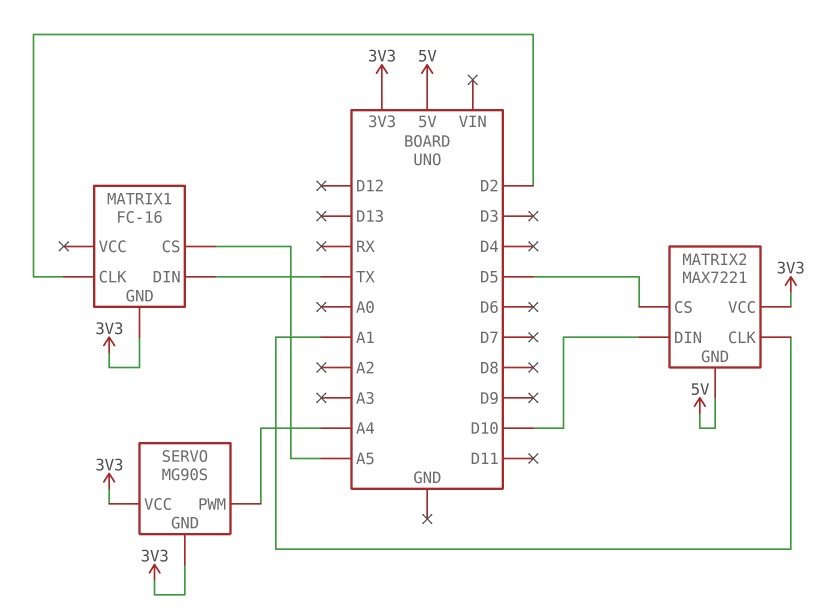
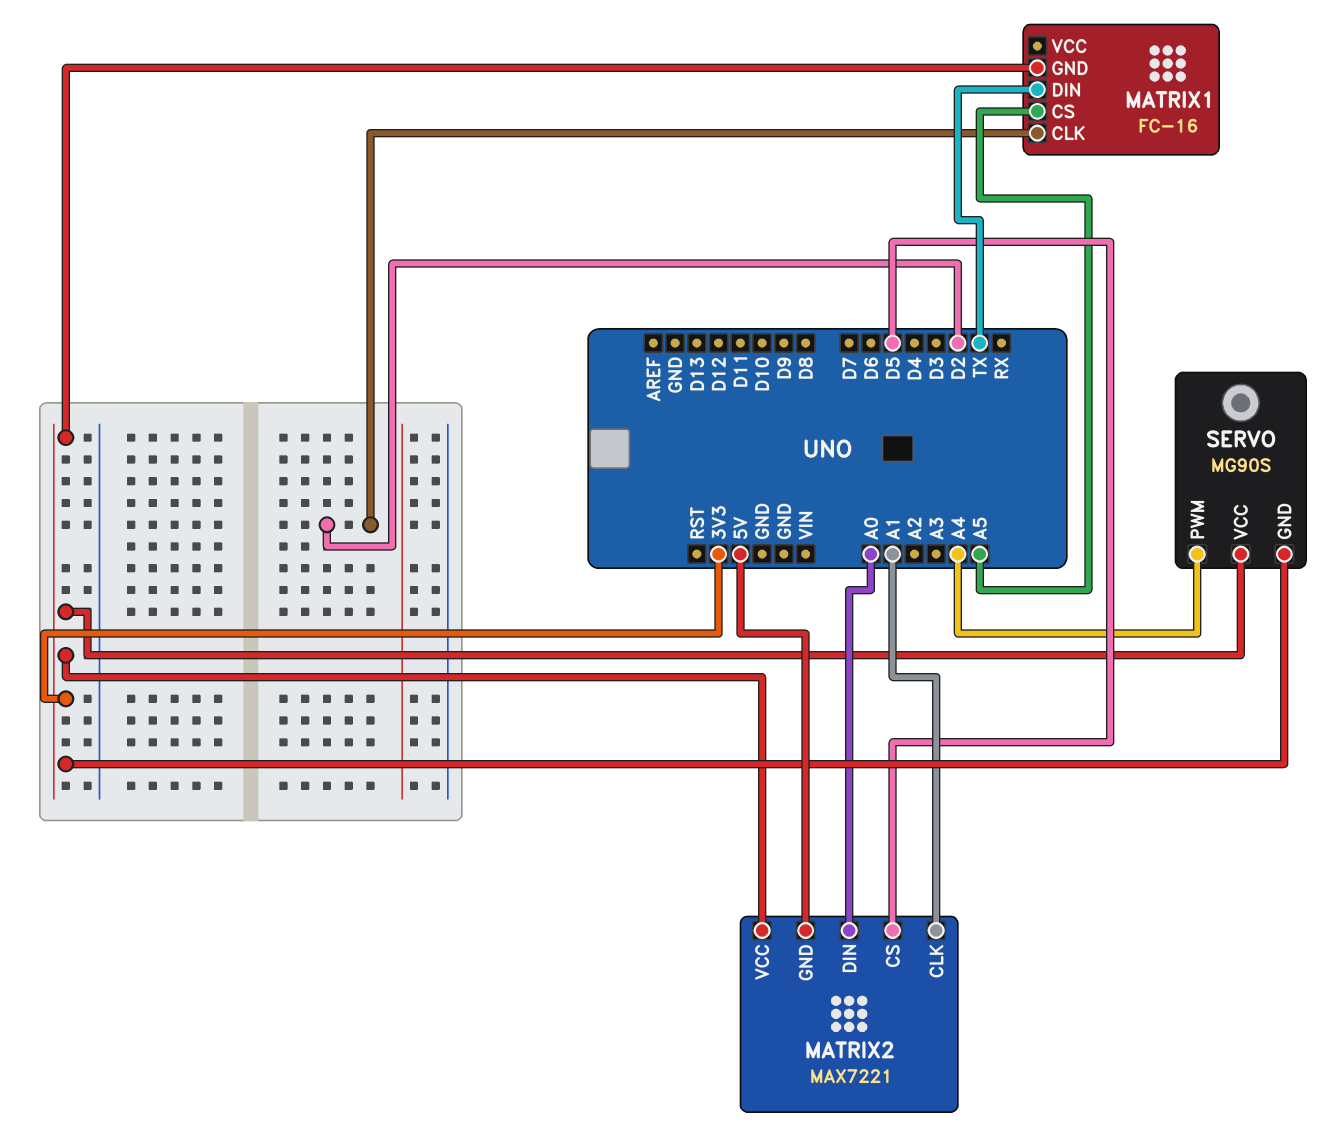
MATRIX2 pin DIN: D10 -> A0

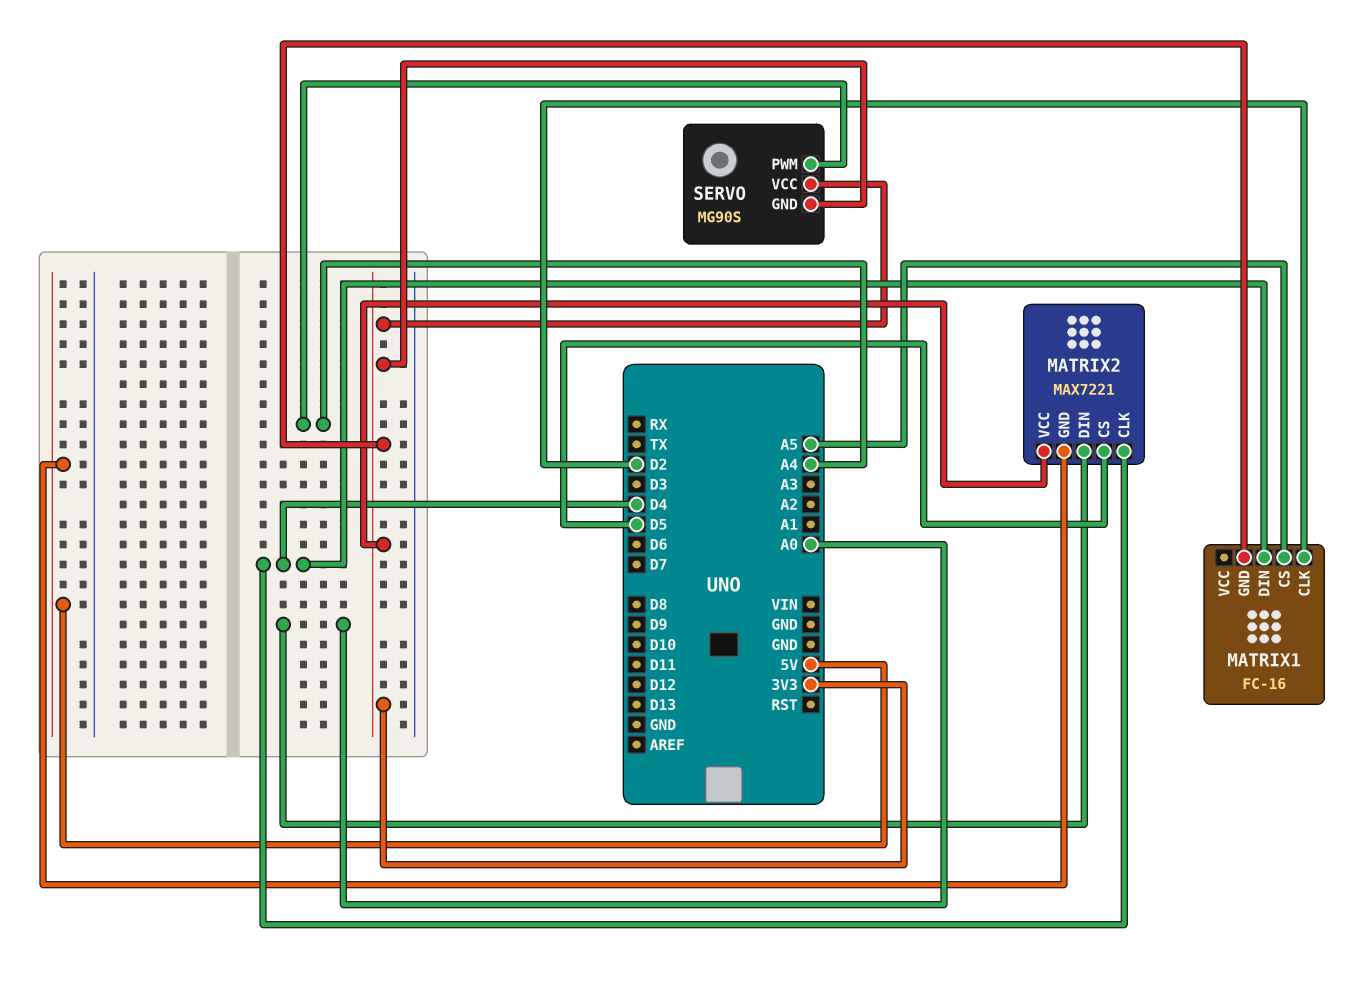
MATRIX1 pin DIN: TX -> D4
MATRIX2 pin CLK: A1 -> D4

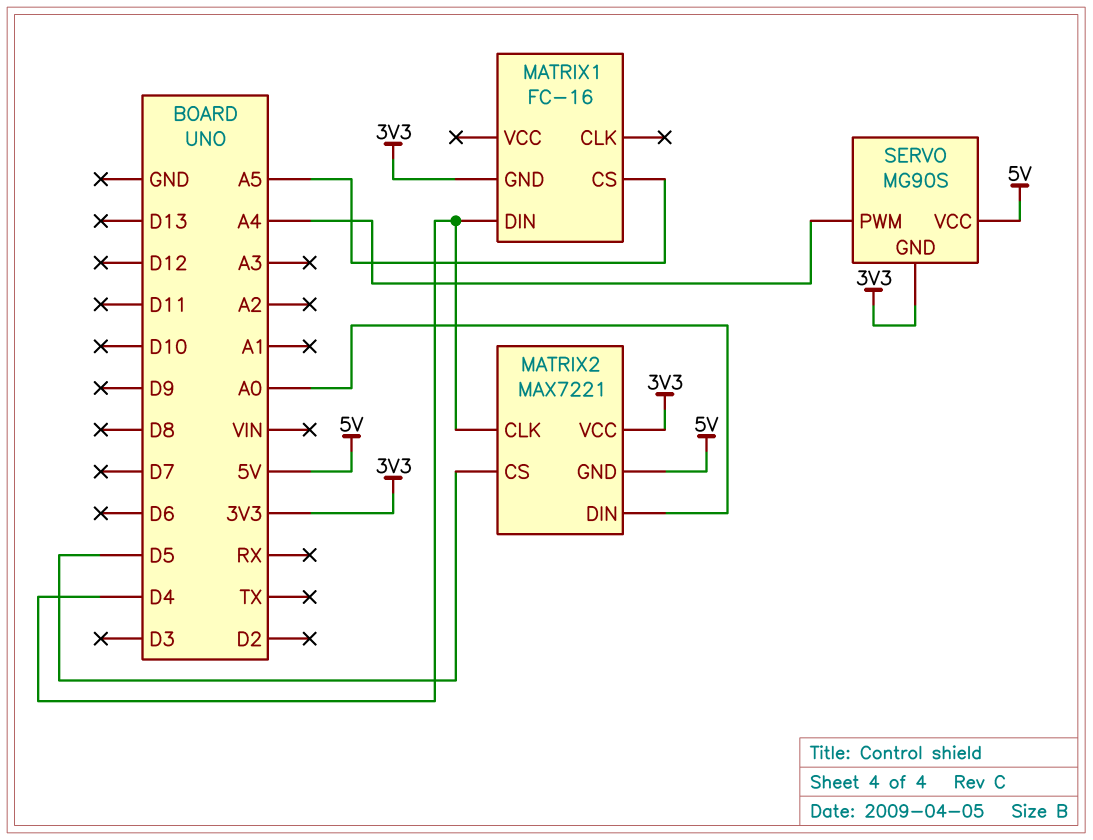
MATRIX1 pin CLK: D2 -> none
SERVO pin VCC: 3V3 -> 5V

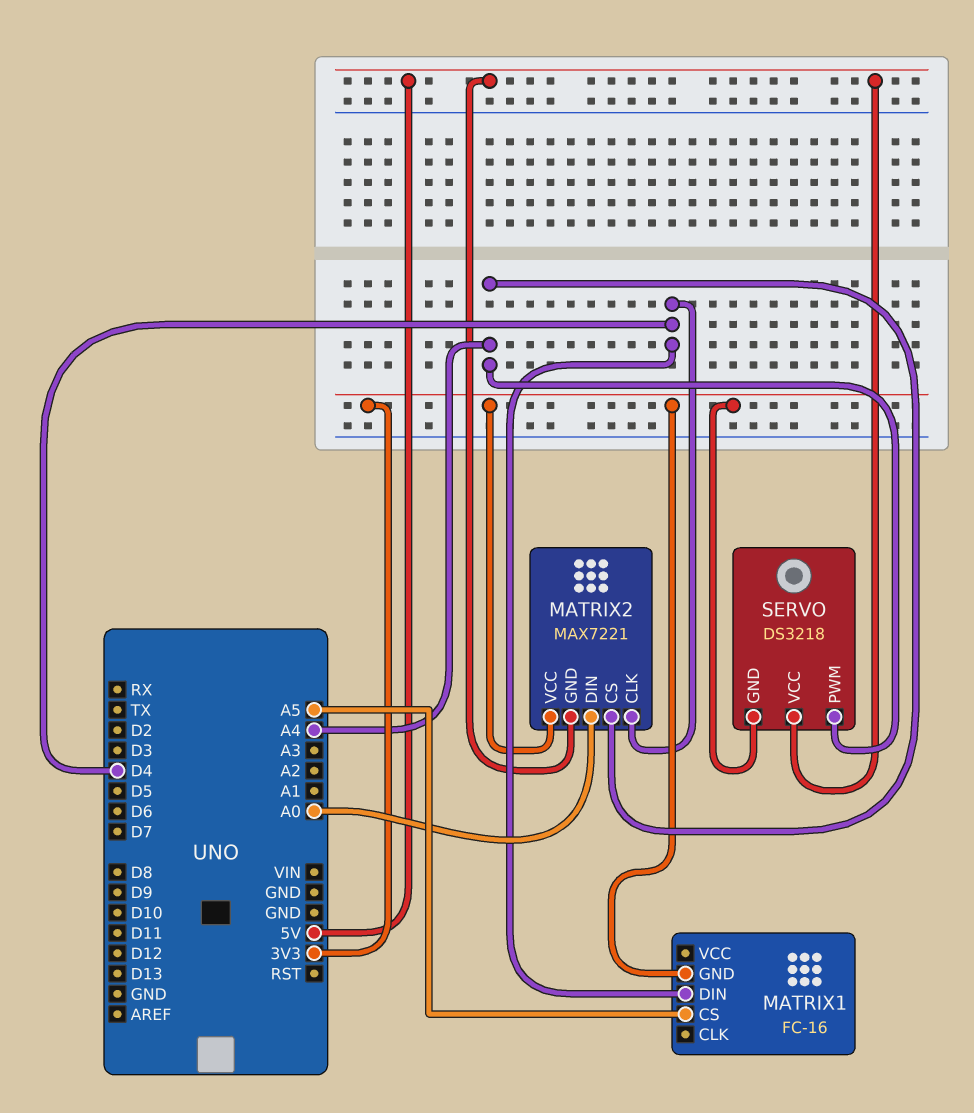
MATRIX2 pin CS: D5 -> A4
SERVO: MG90S -> DS3218

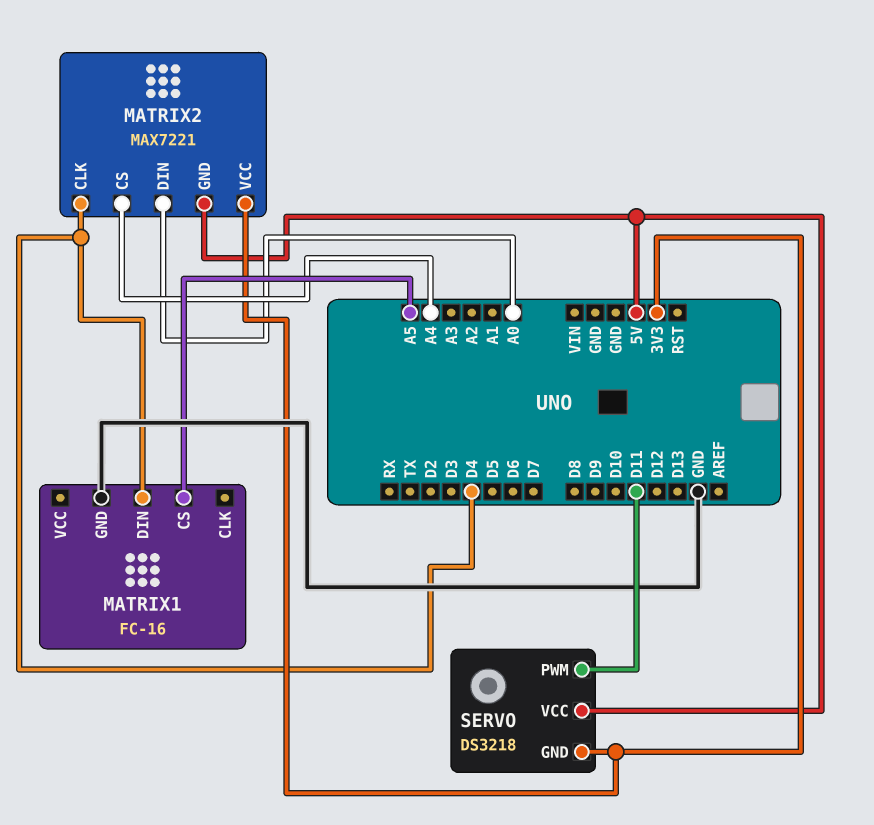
MATRIX1 pin GND: 3V3 -> GND
SERVO pin PWM: A4 -> D11

